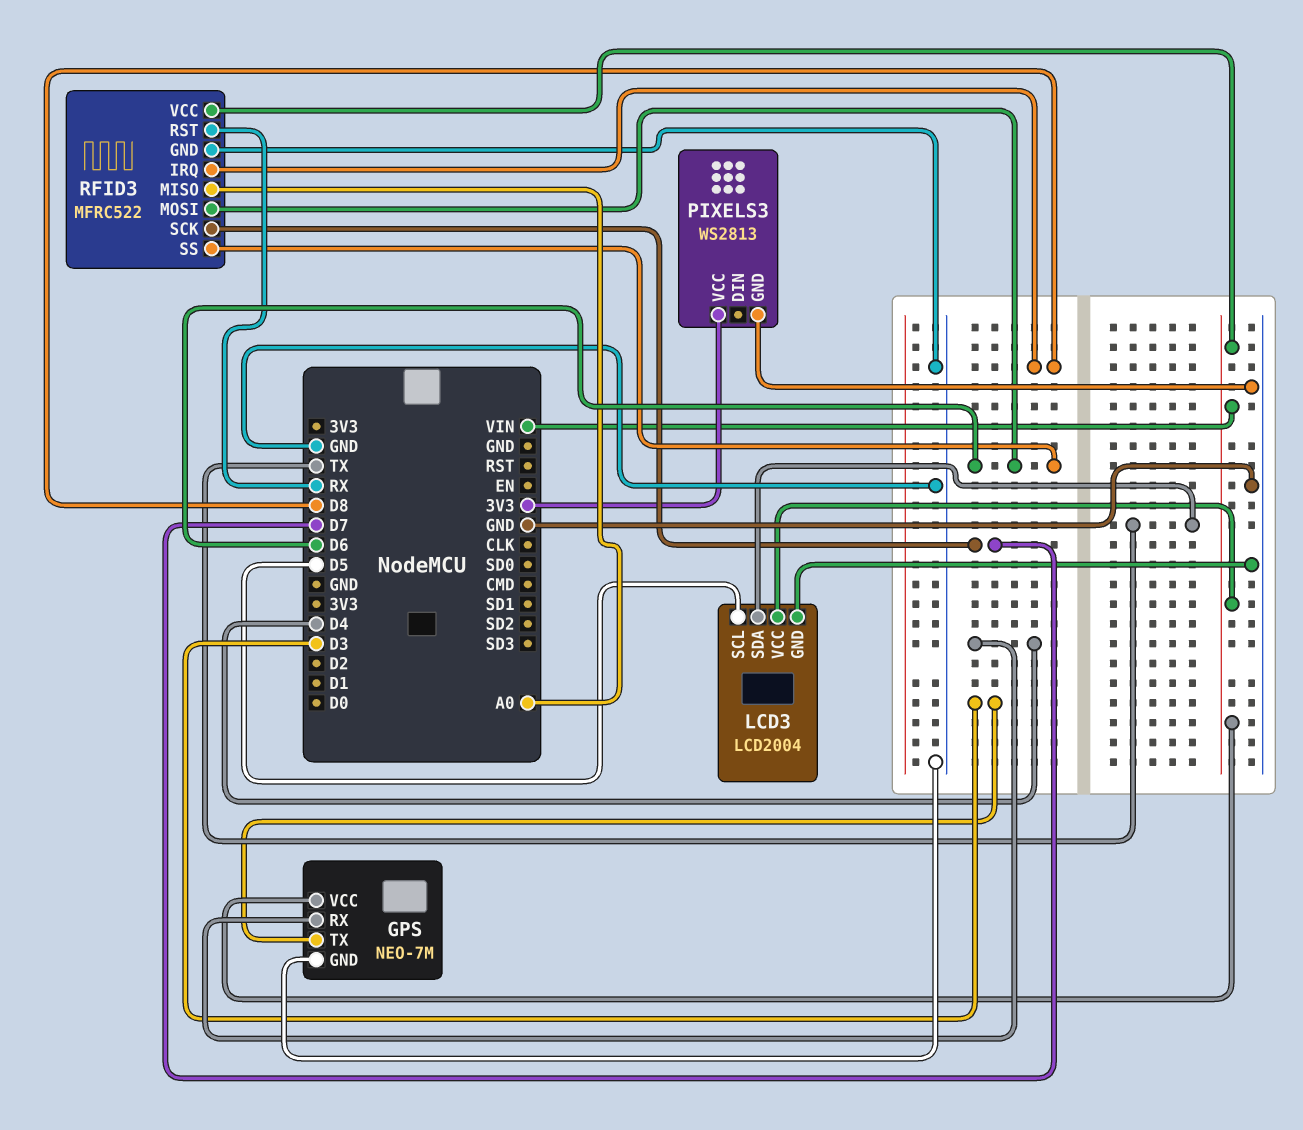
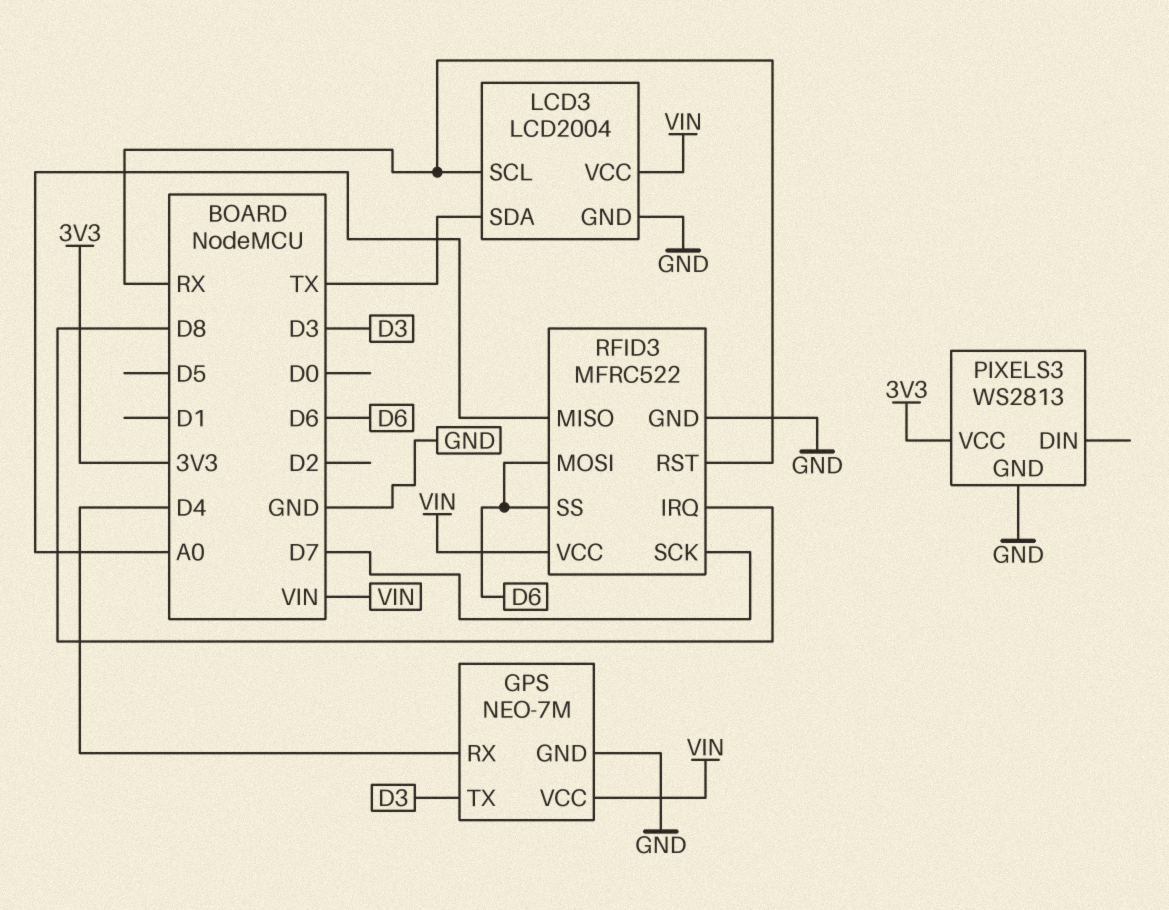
LCD3 pin SCL: D5 -> RX

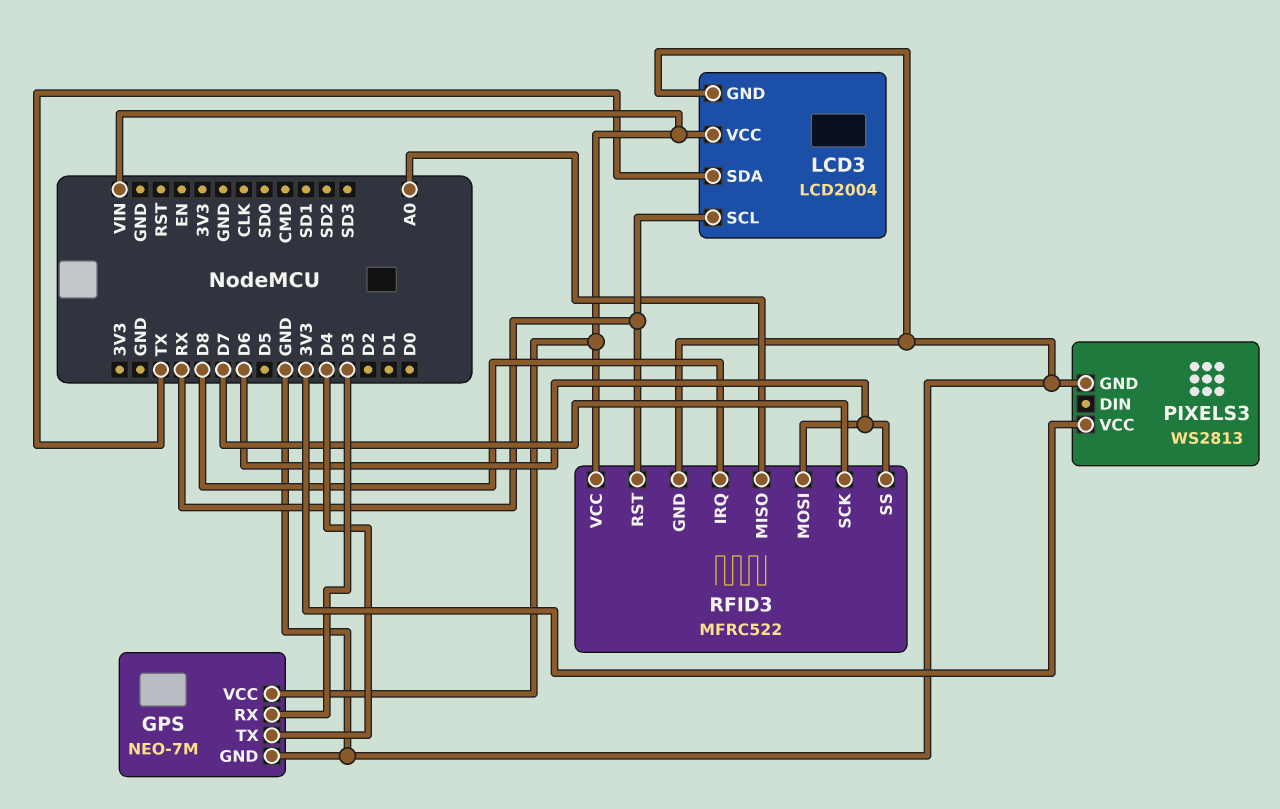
GPS pin RX: D4 -> D3
GPS pin TX: D3 -> D4

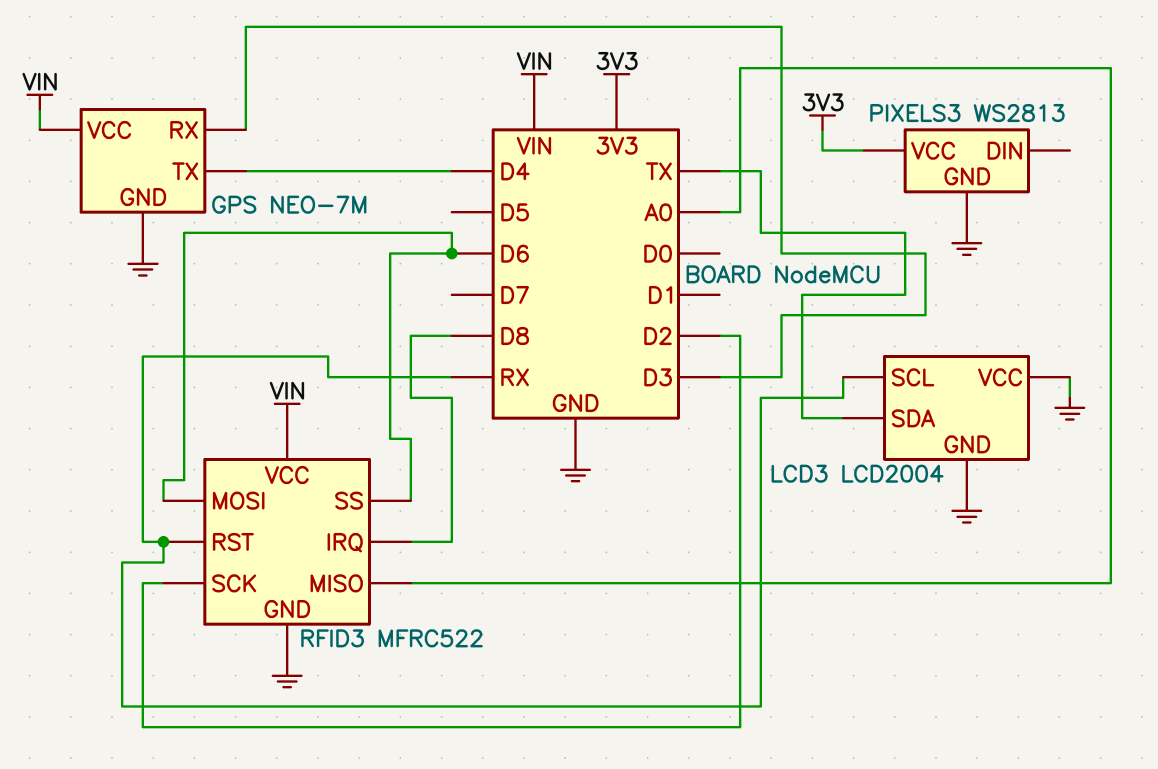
LCD3 pin VCC: VIN -> GND
RFID3 pin SCK: D7 -> D2

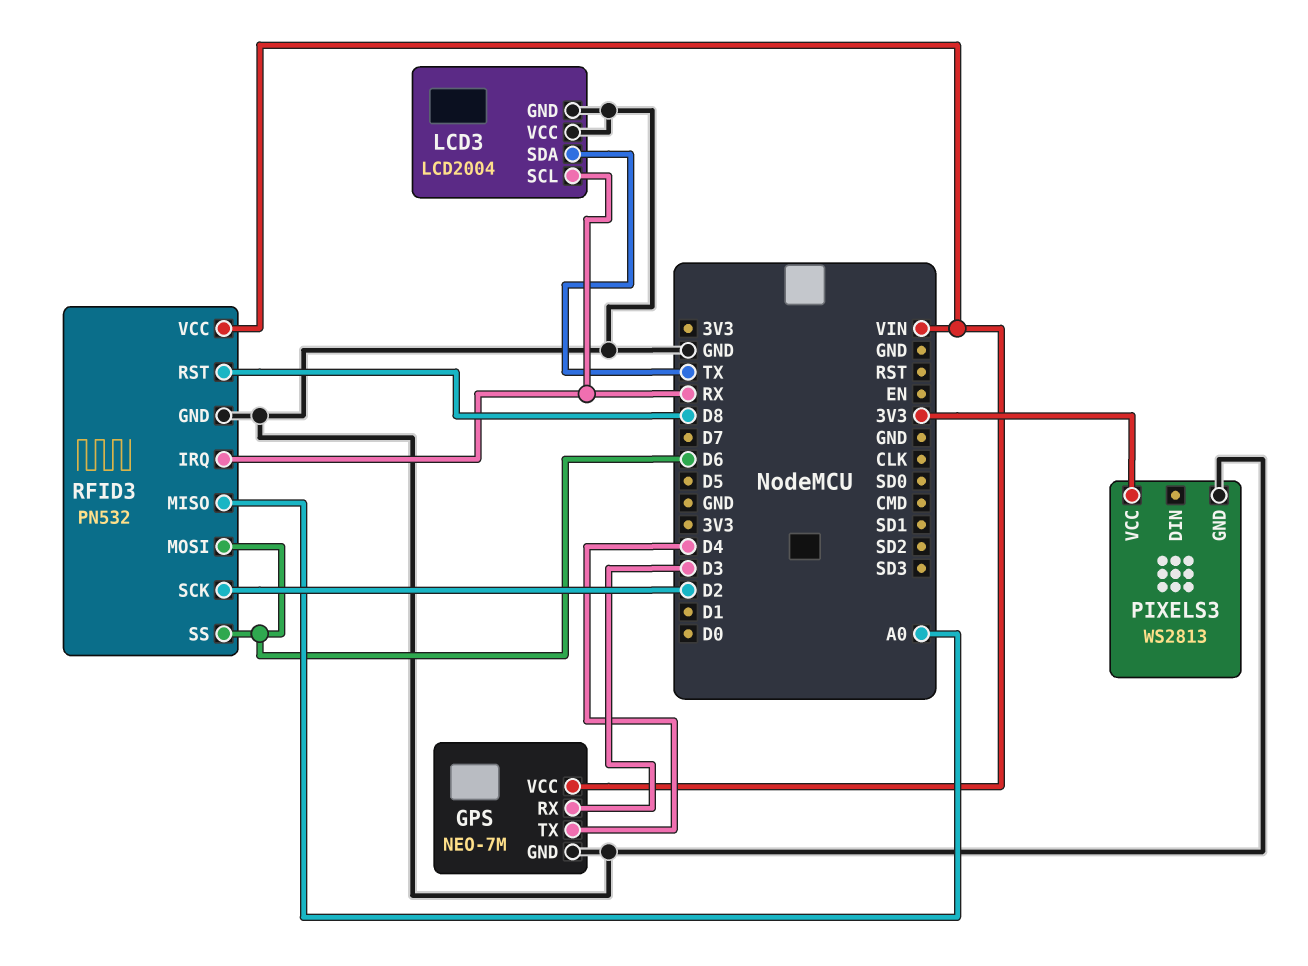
RFID3: MFRC522 -> PN532
RFID3 pin IRQ: D8 -> RX
RFID3 pin RST: RX -> D8

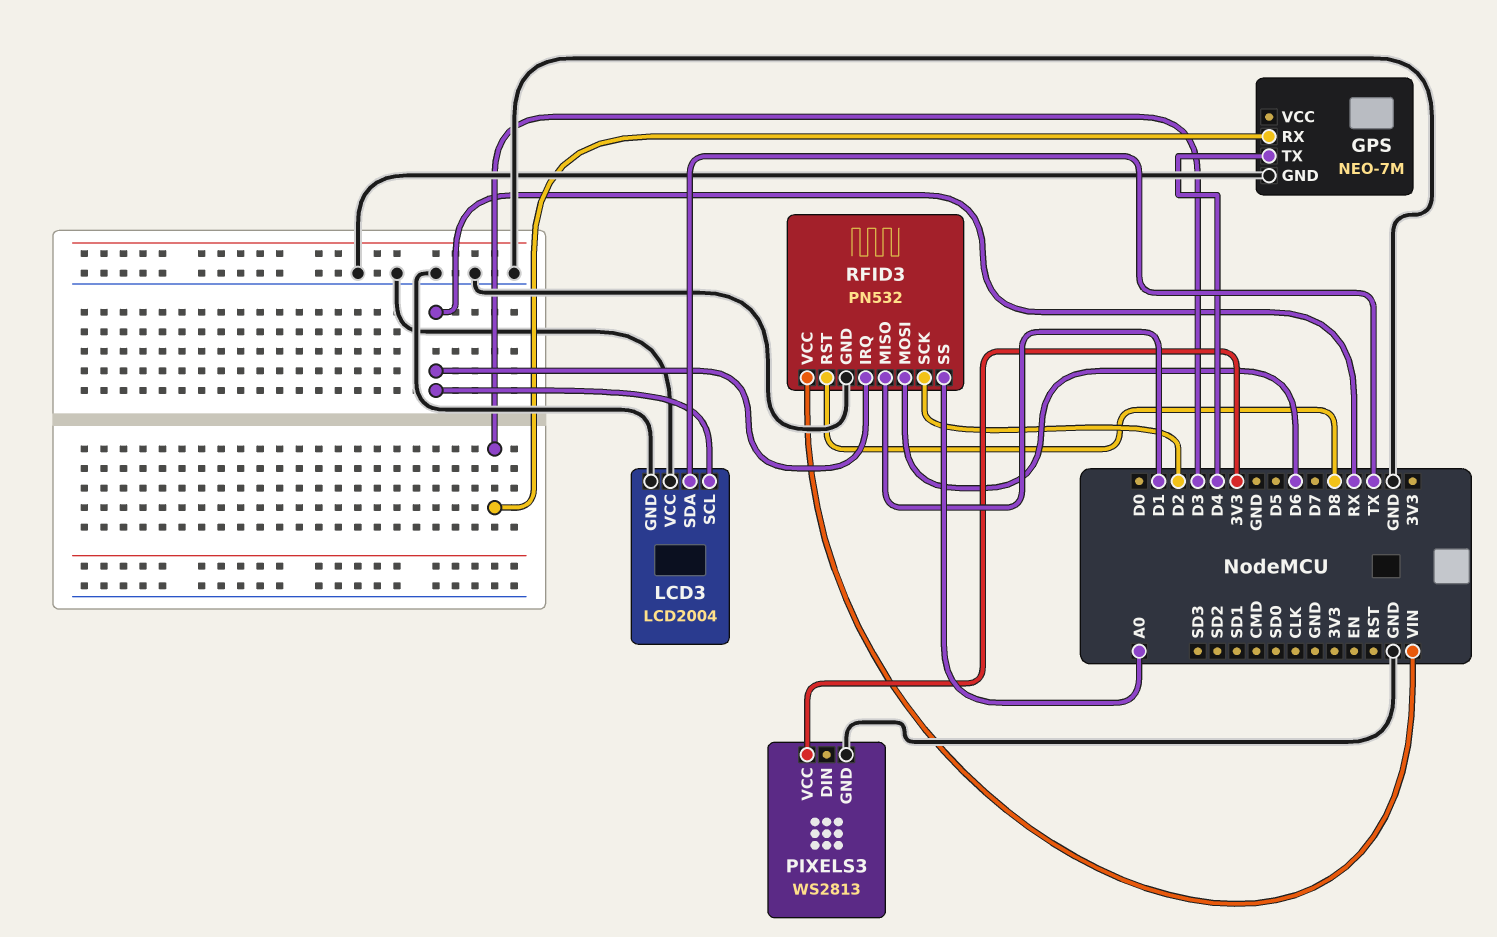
GPS pin VCC: VIN -> none
RFID3 pin MISO: A0 -> D1
RFID3 pin SS: D6 -> A0

